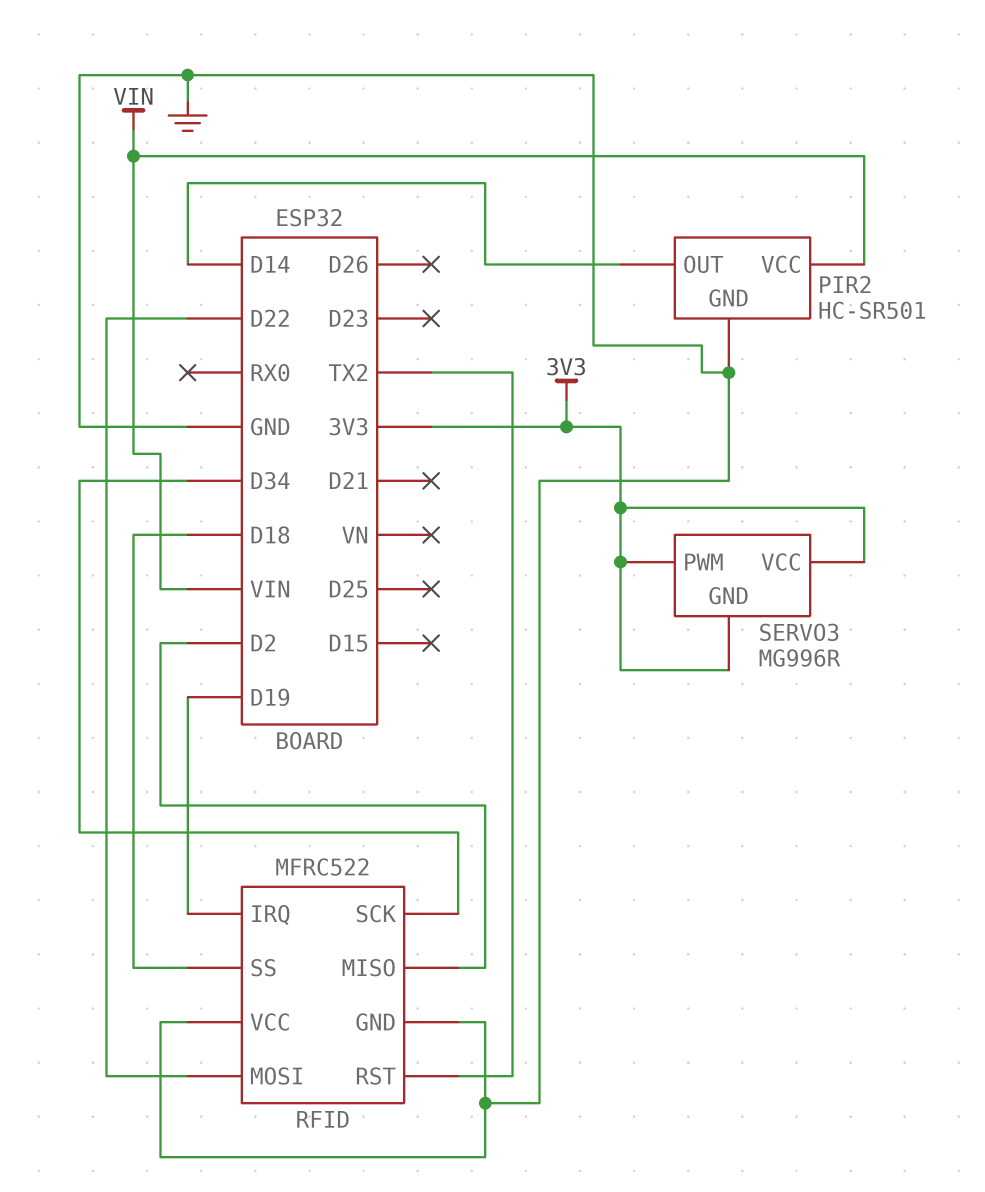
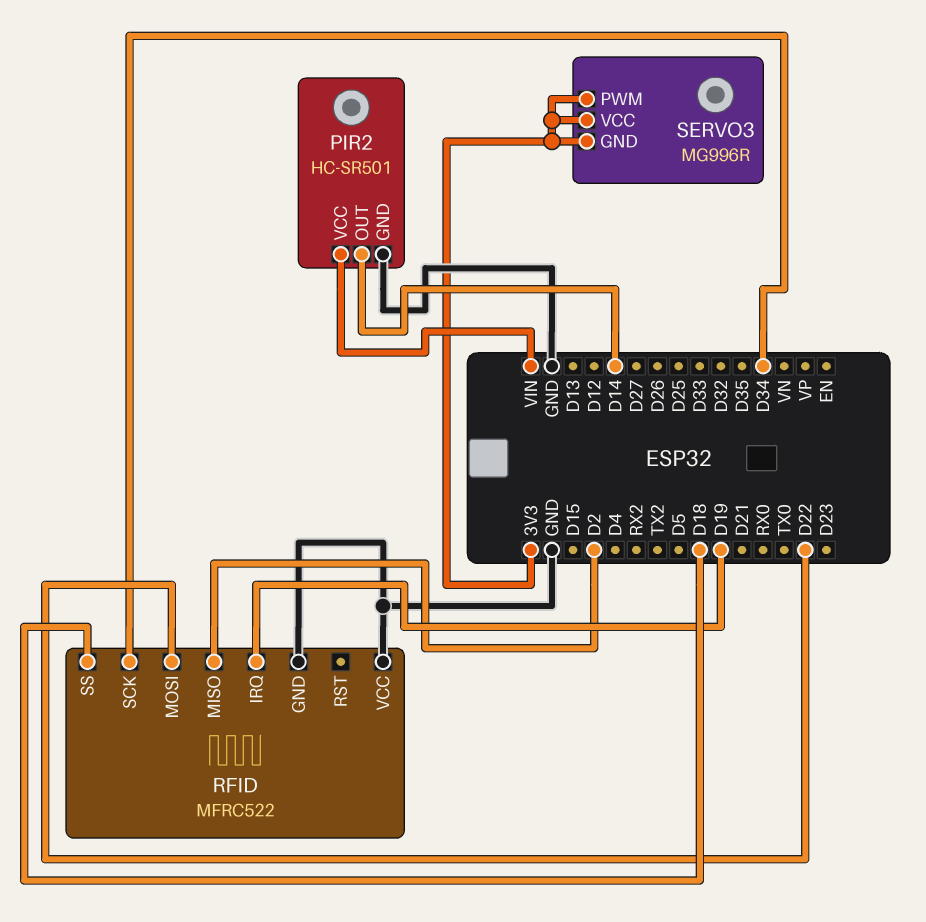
RFID pin RST: TX2 -> none

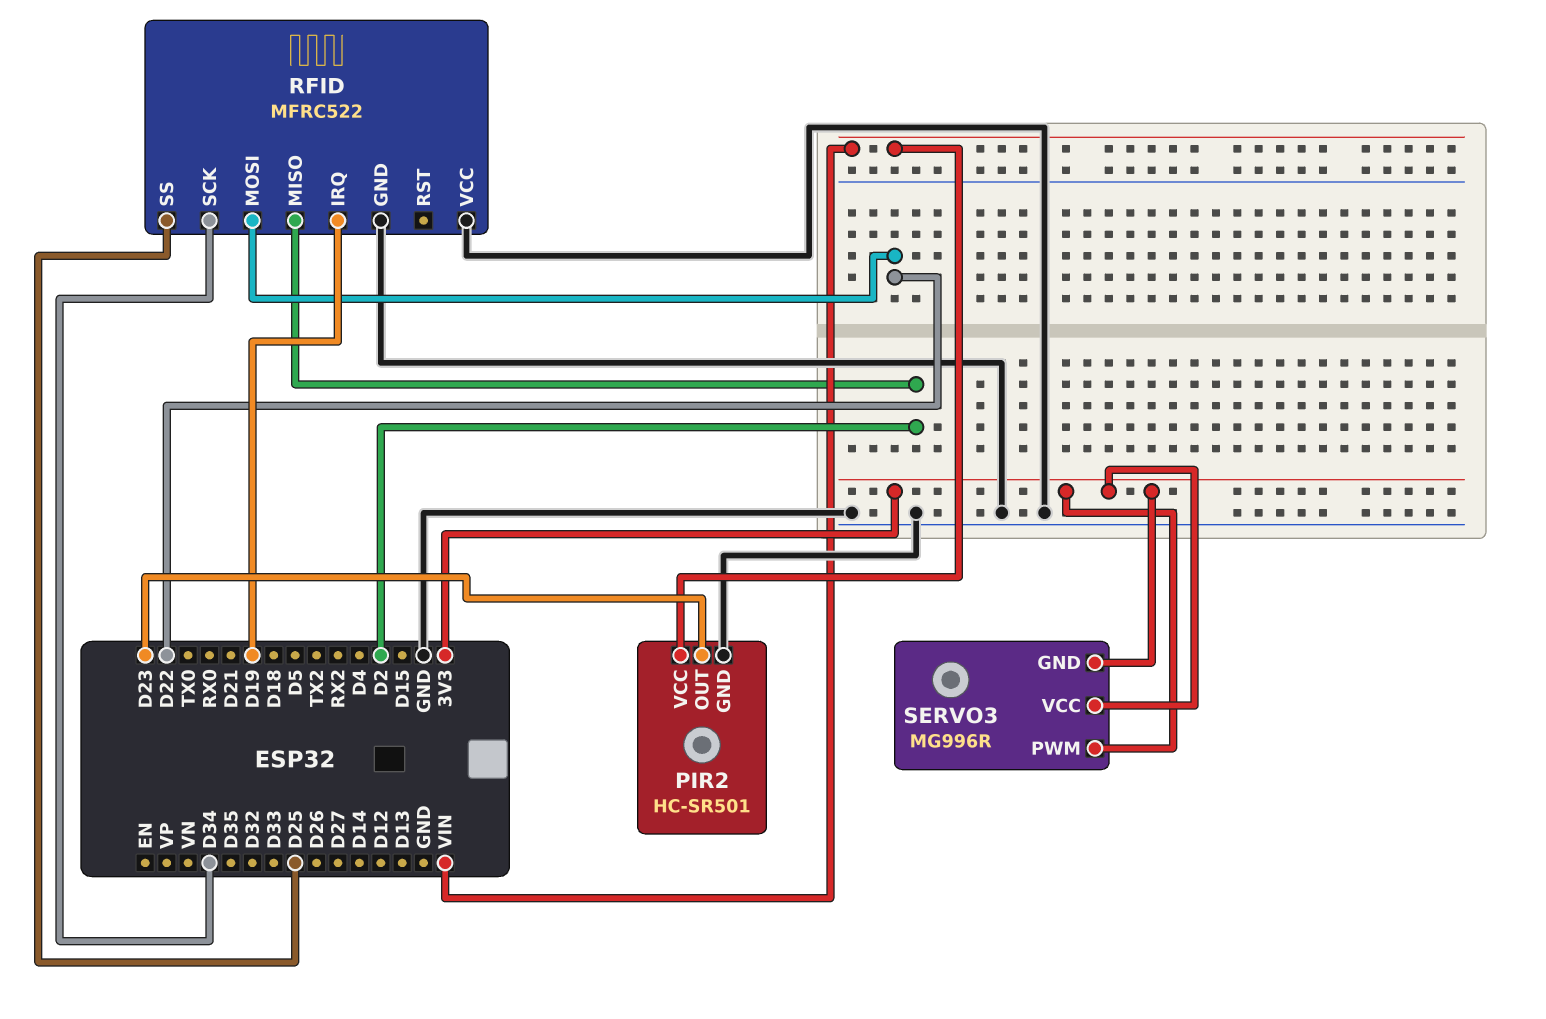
PIR2 pin OUT: D14 -> D23
RFID pin SS: D18 -> D25

